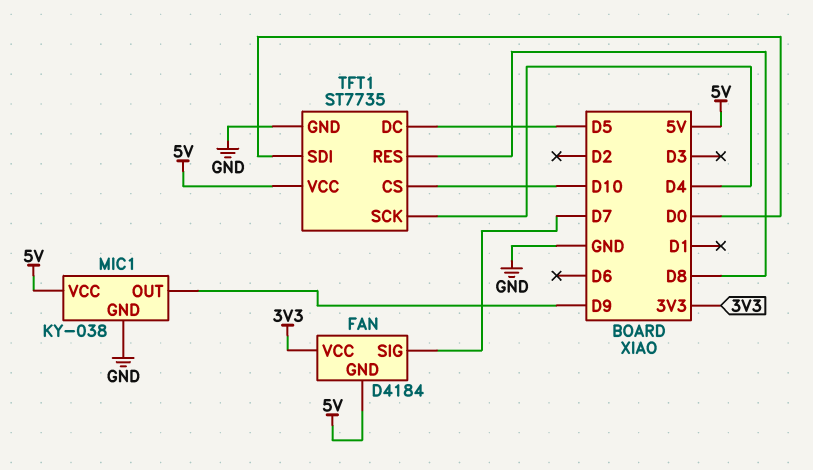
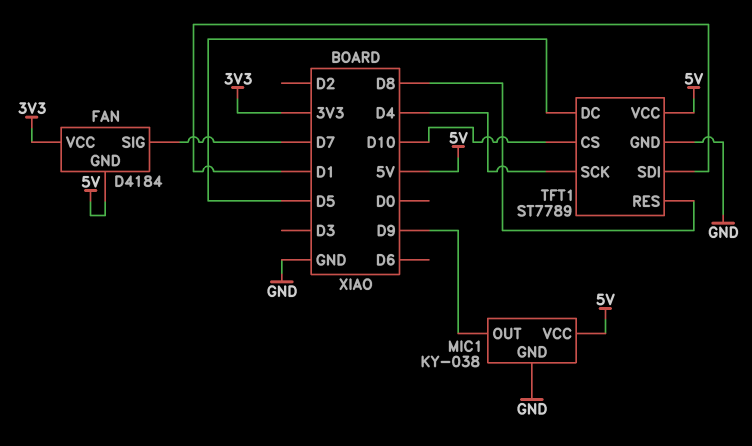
TFT1: ST7735 -> ST7789
TFT1 pin SDI: D0 -> D1

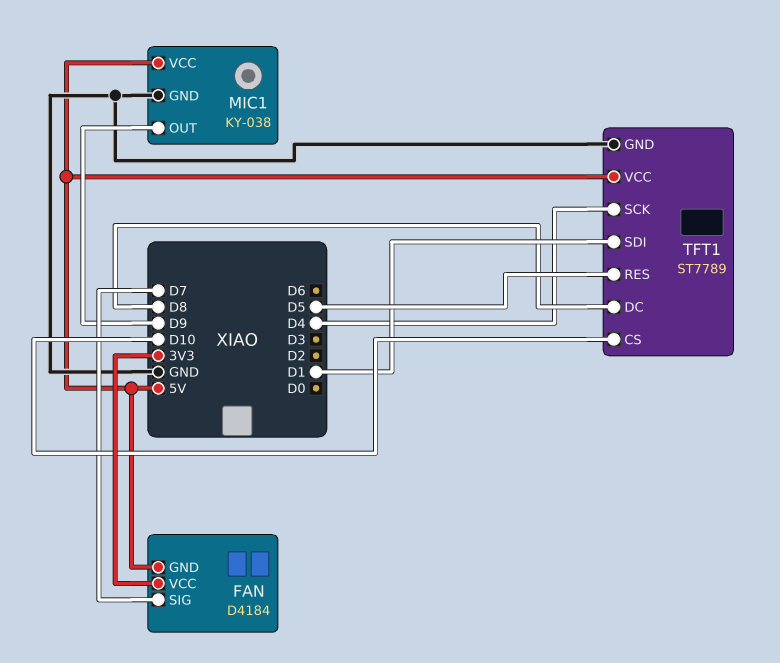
TFT1 pin DC: D5 -> D8
TFT1 pin RES: D8 -> D5

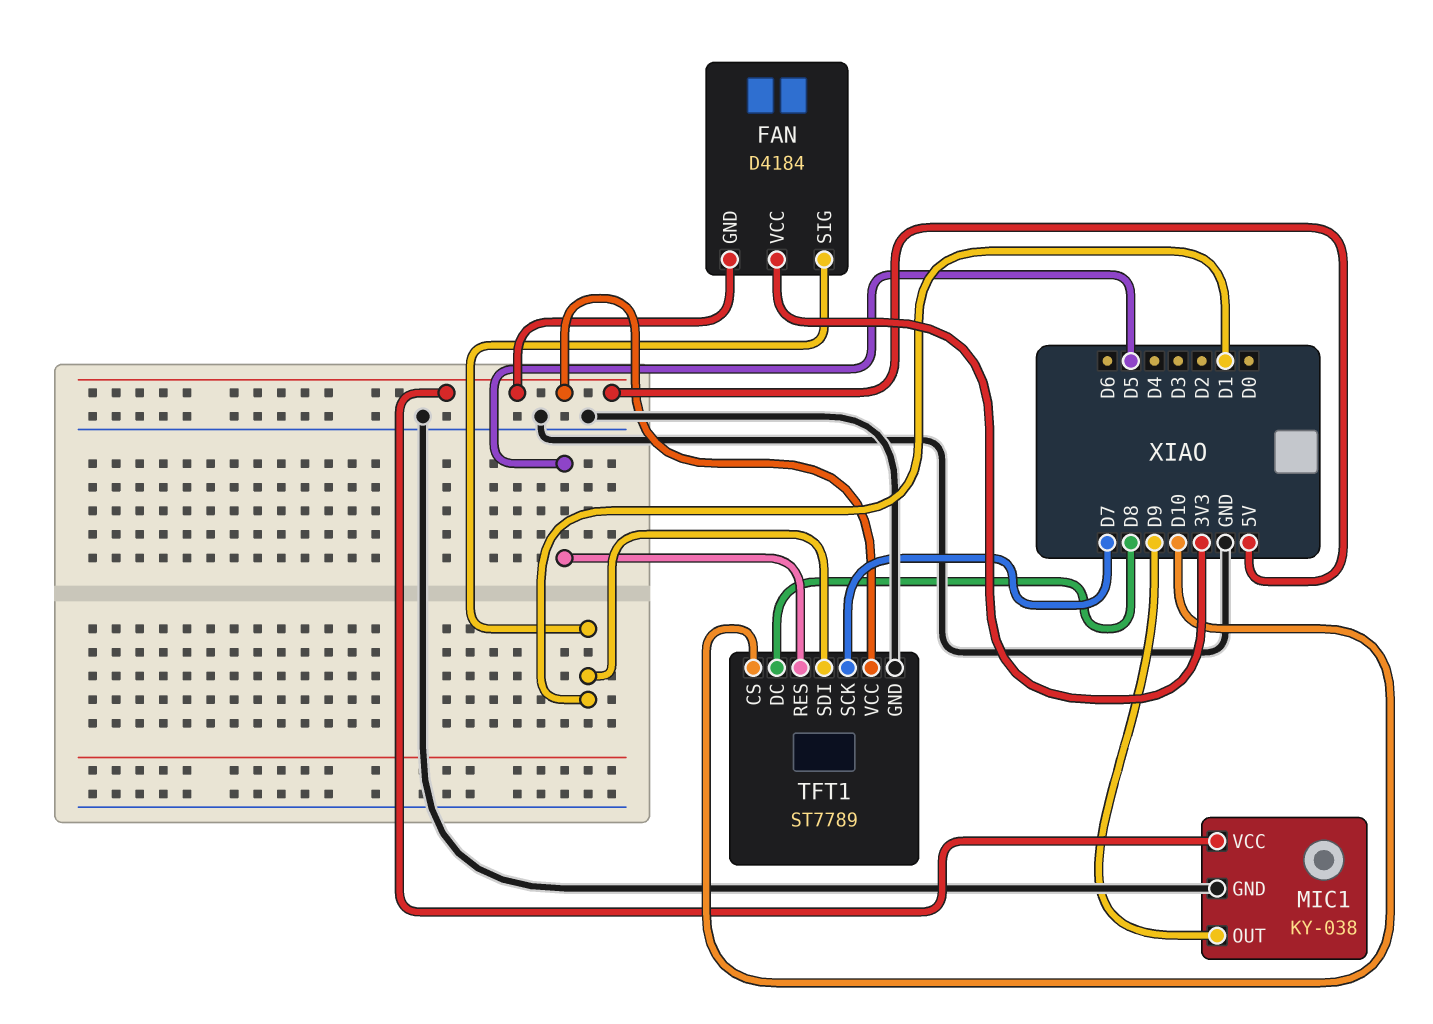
FAN pin SIG: D7 -> D1
TFT1 pin SCK: D4 -> D7

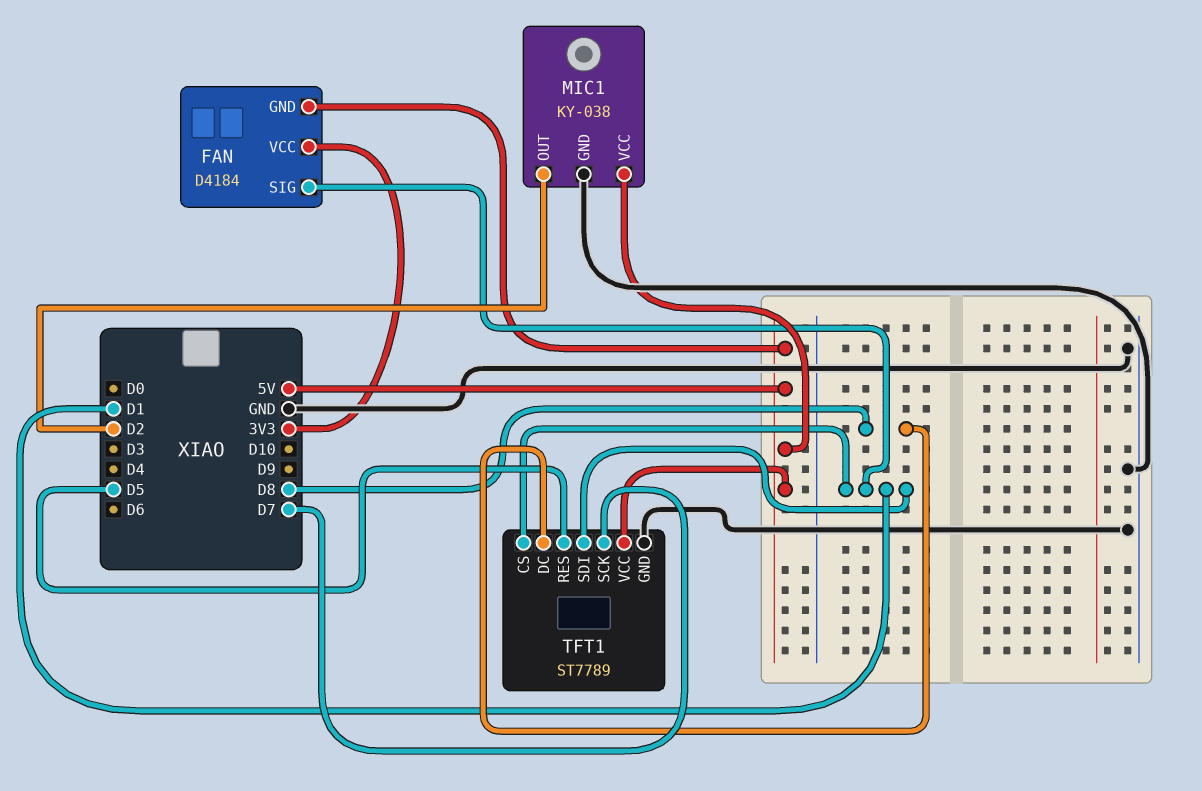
MIC1 pin OUT: D9 -> D2
TFT1 pin CS: D10 -> D1

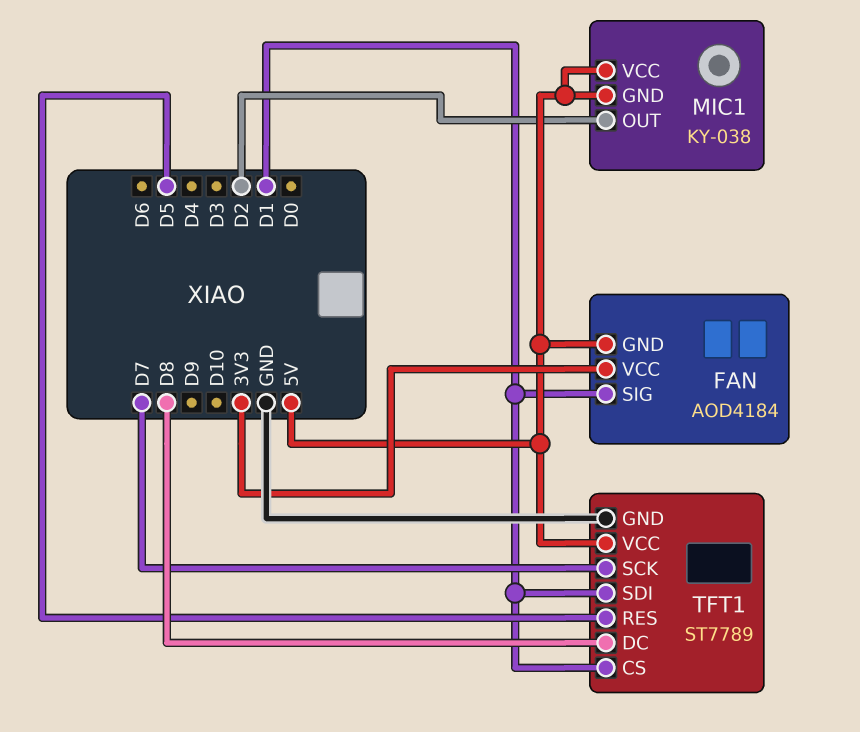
FAN: D4184 -> AOD4184
MIC1 pin GND: GND -> 5V

